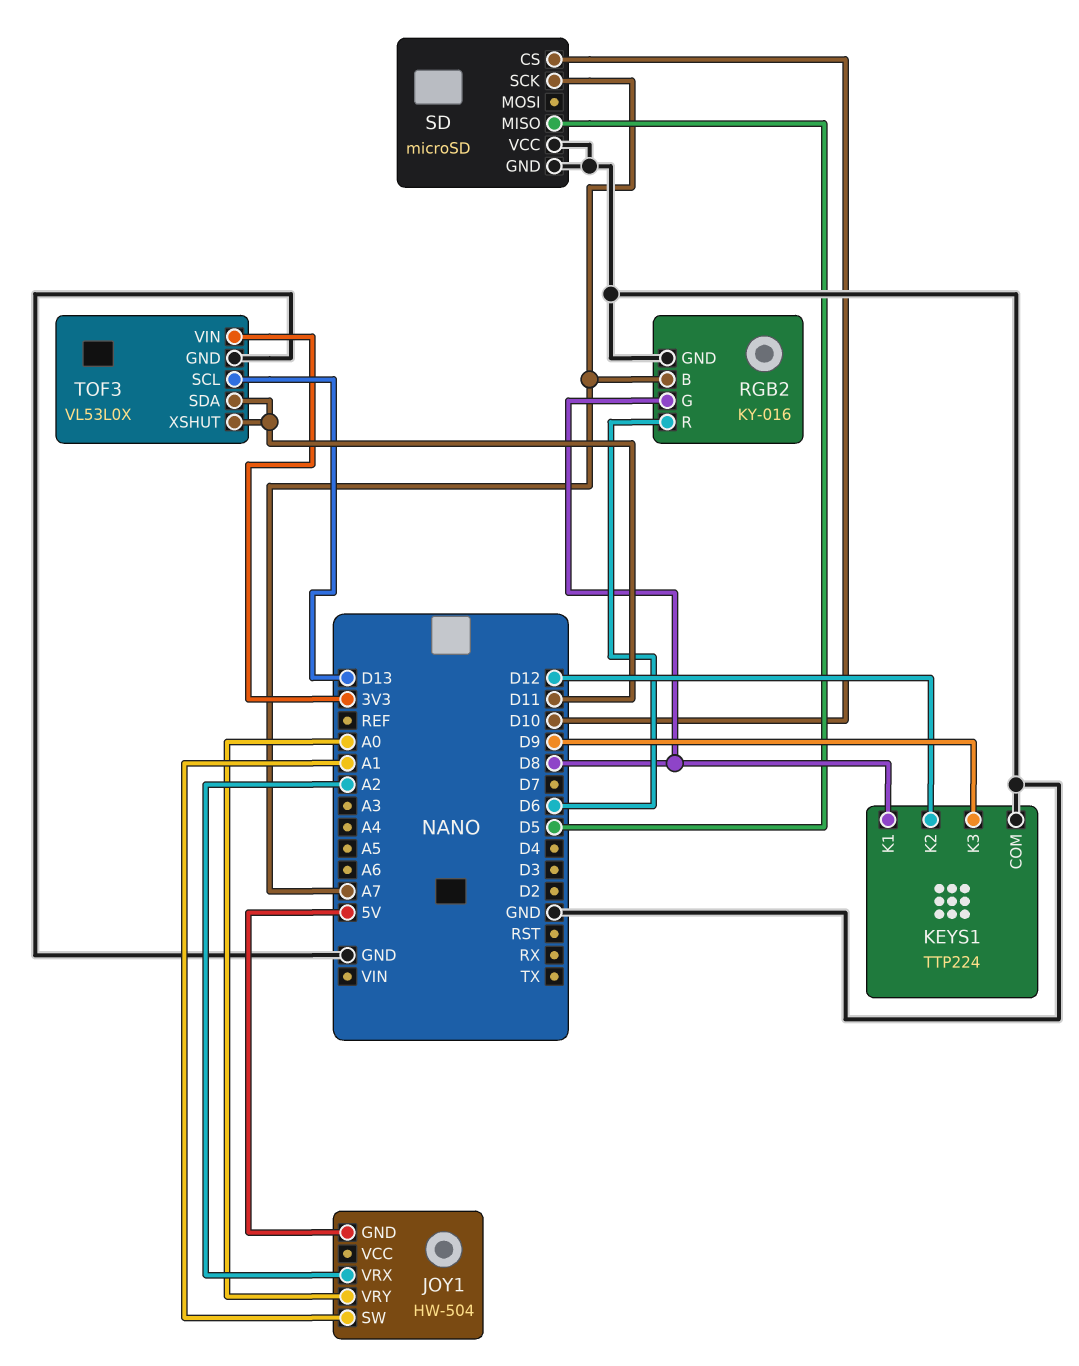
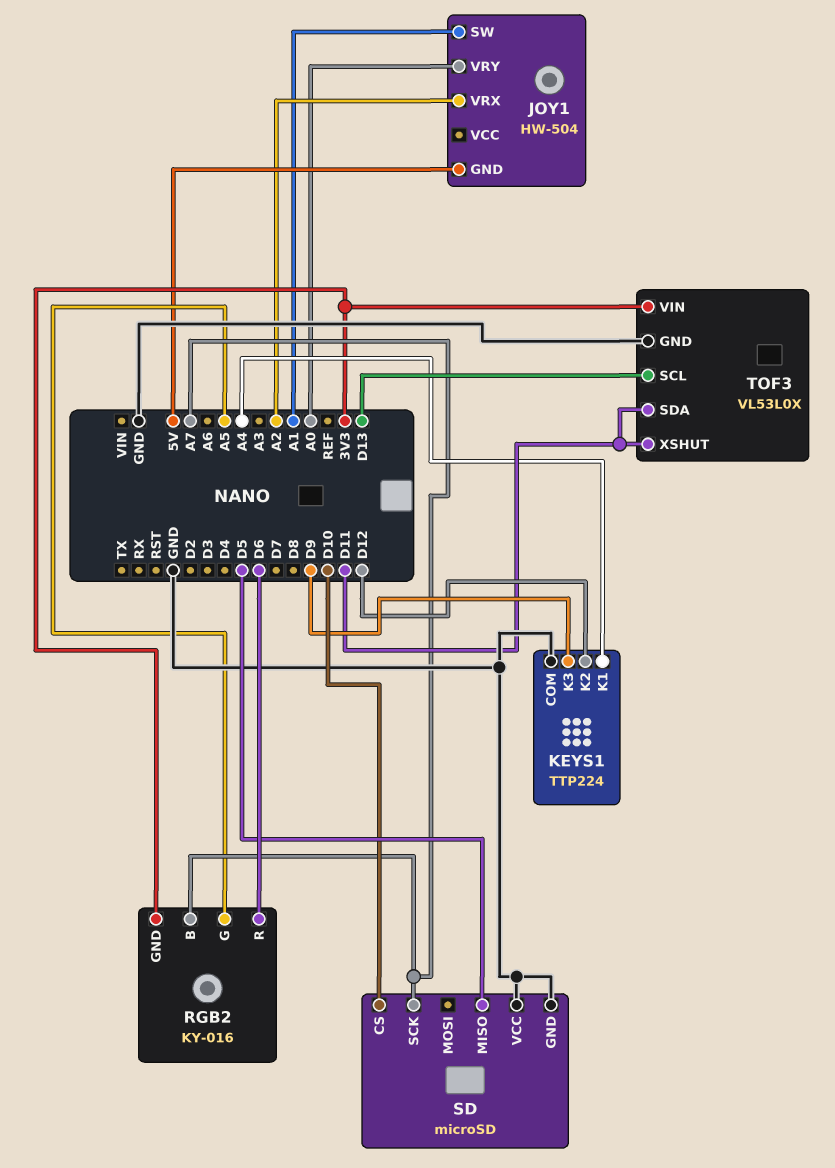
KEYS1 pin K1: D8 -> A4
RGB2 pin G: D8 -> A5
RGB2 pin GND: GND -> 3V3

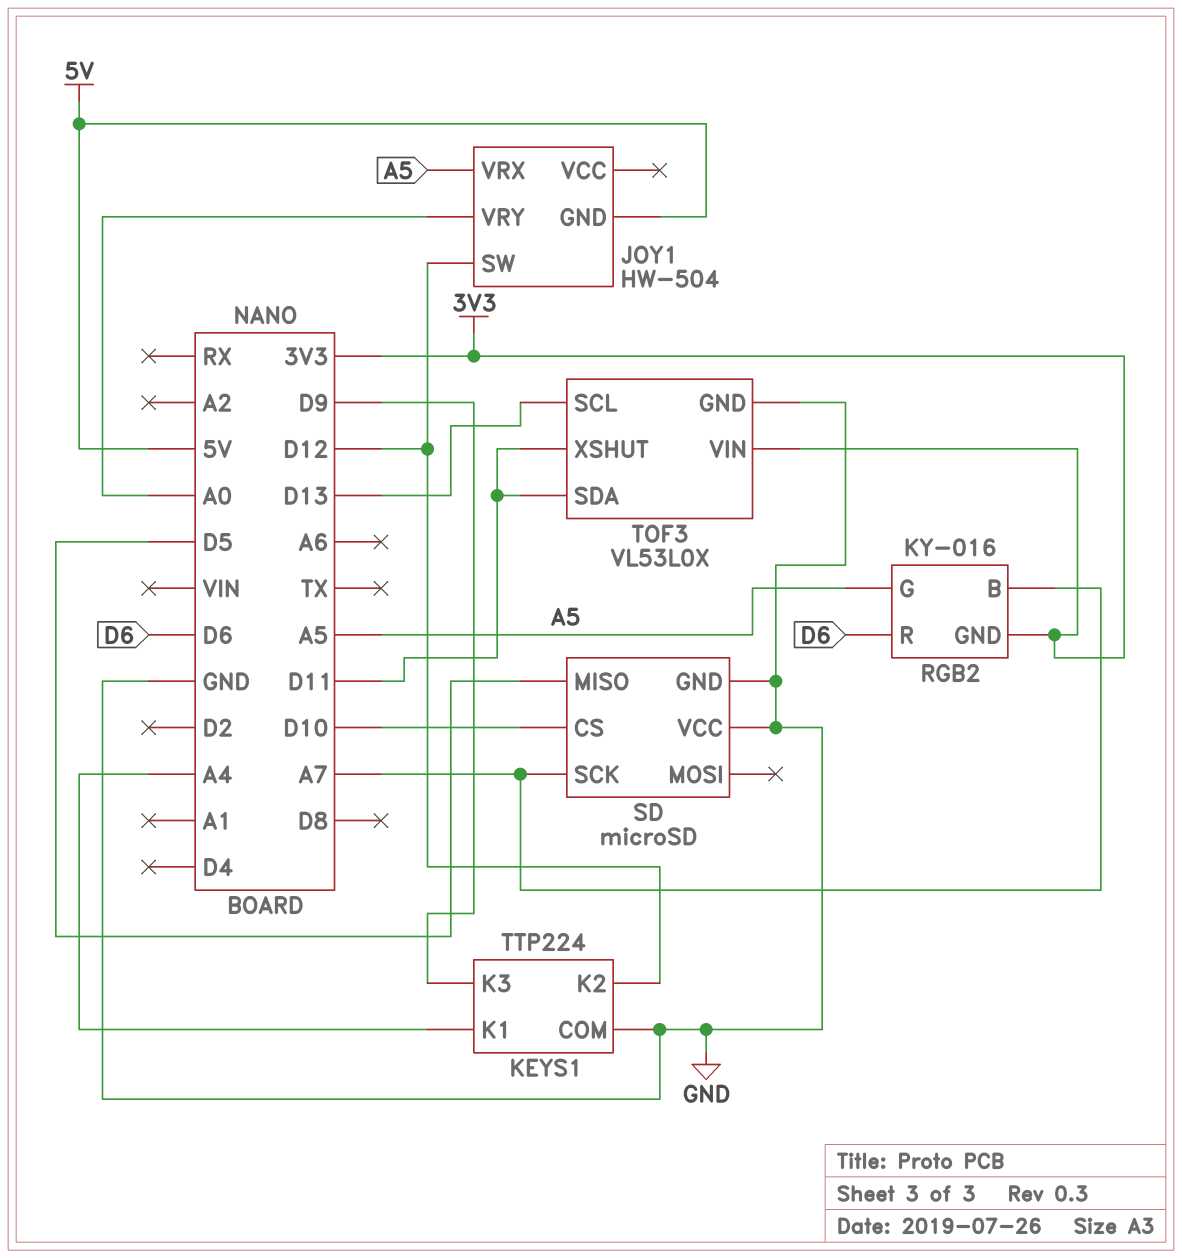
JOY1 pin SW: A1 -> D12
JOY1 pin VRX: A2 -> A5

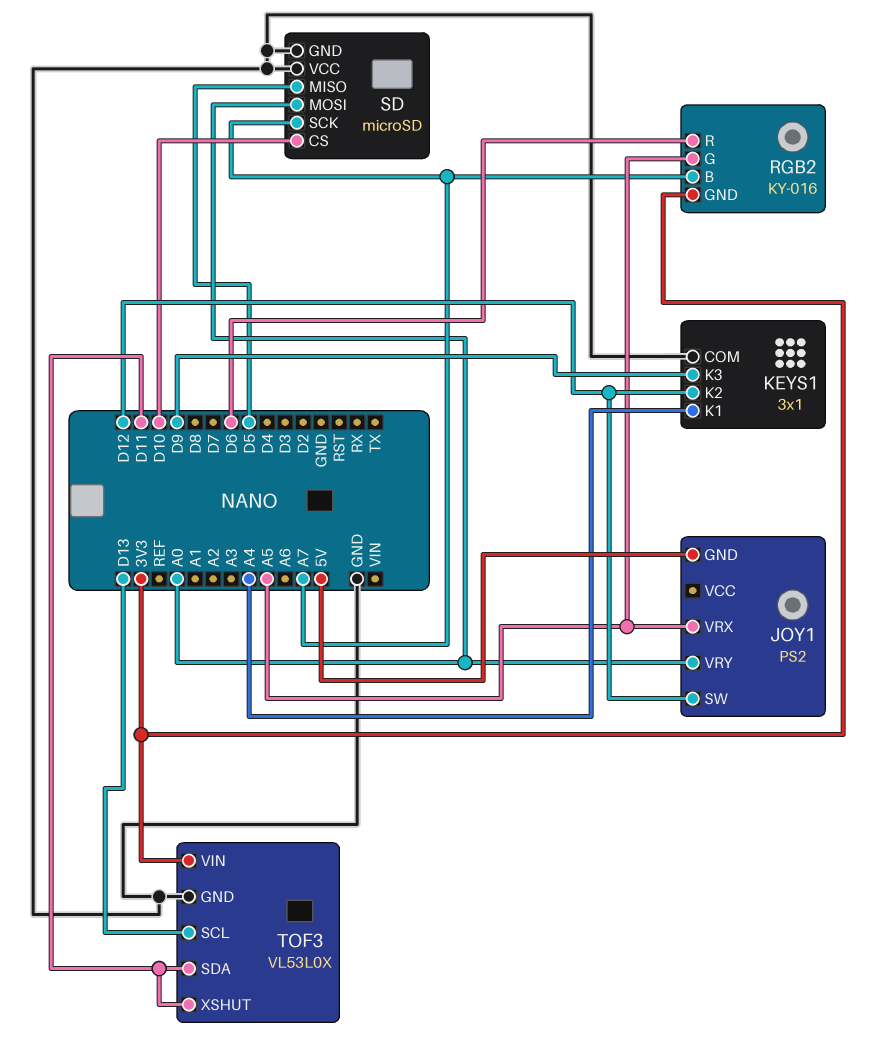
JOY1: HW-504 -> PS2
KEYS1: TTP224 -> 3x1
SD pin MOSI: none -> A0

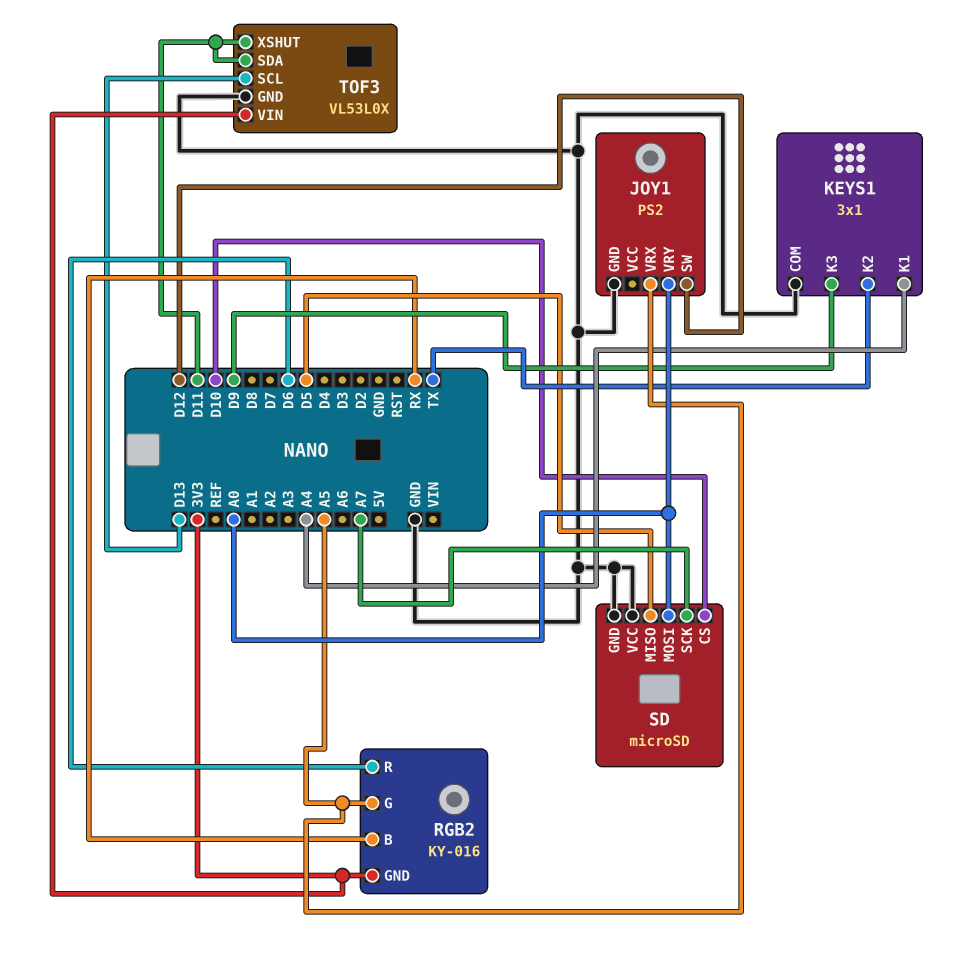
JOY1 pin GND: 5V -> GND
KEYS1 pin K2: D12 -> TX
RGB2 pin B: A7 -> RX

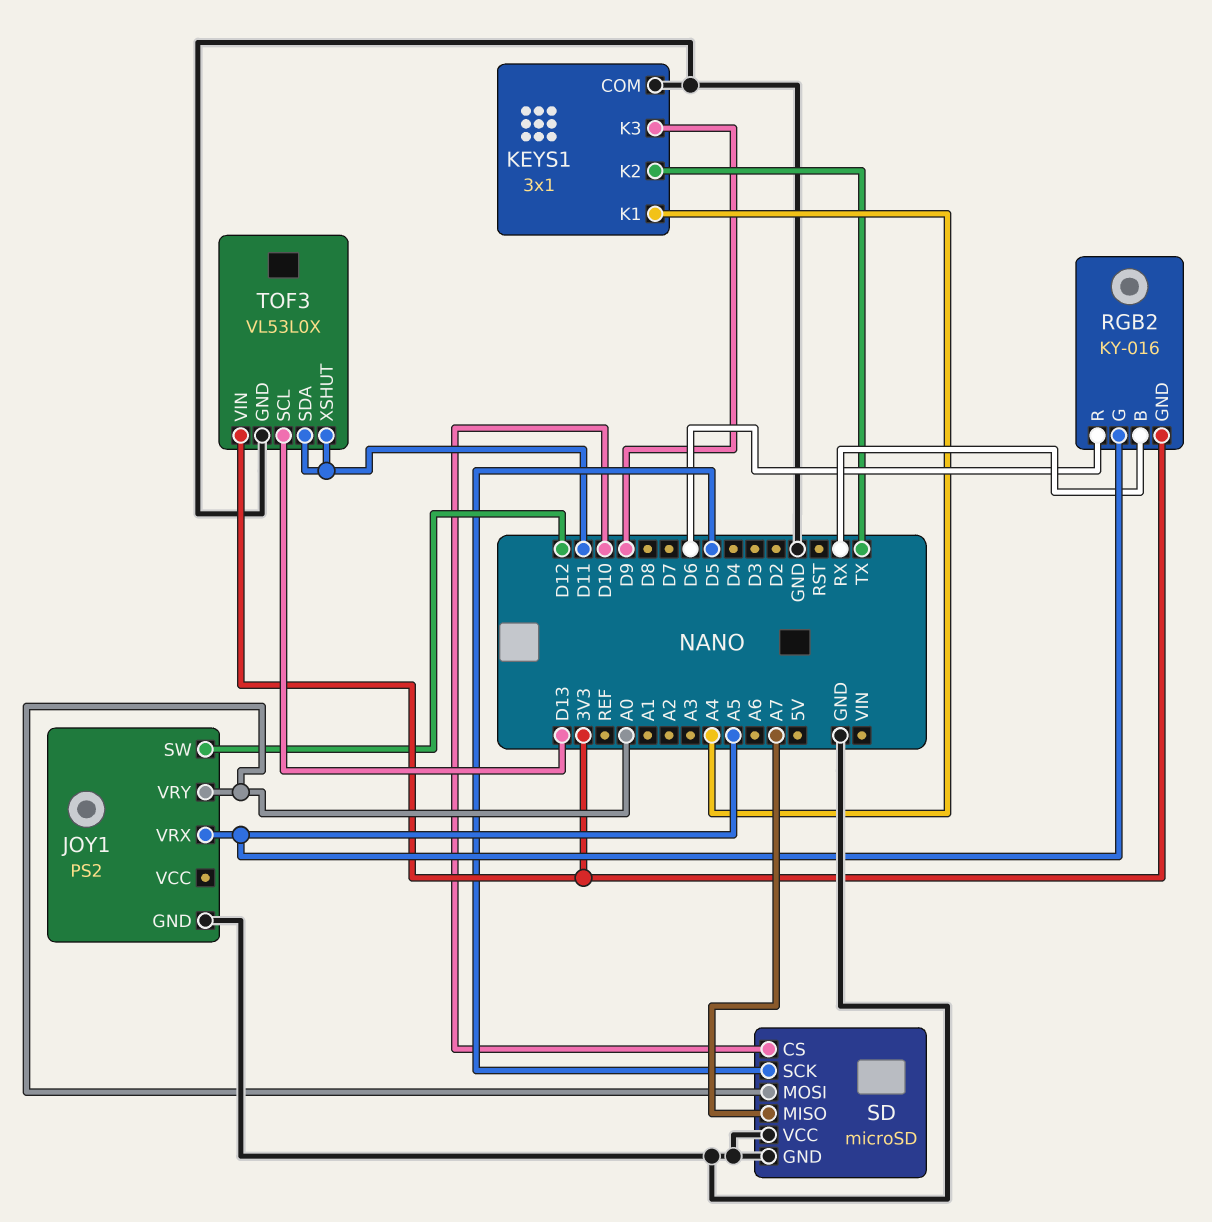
SD pin MISO: D5 -> A7
SD pin SCK: A7 -> D5

